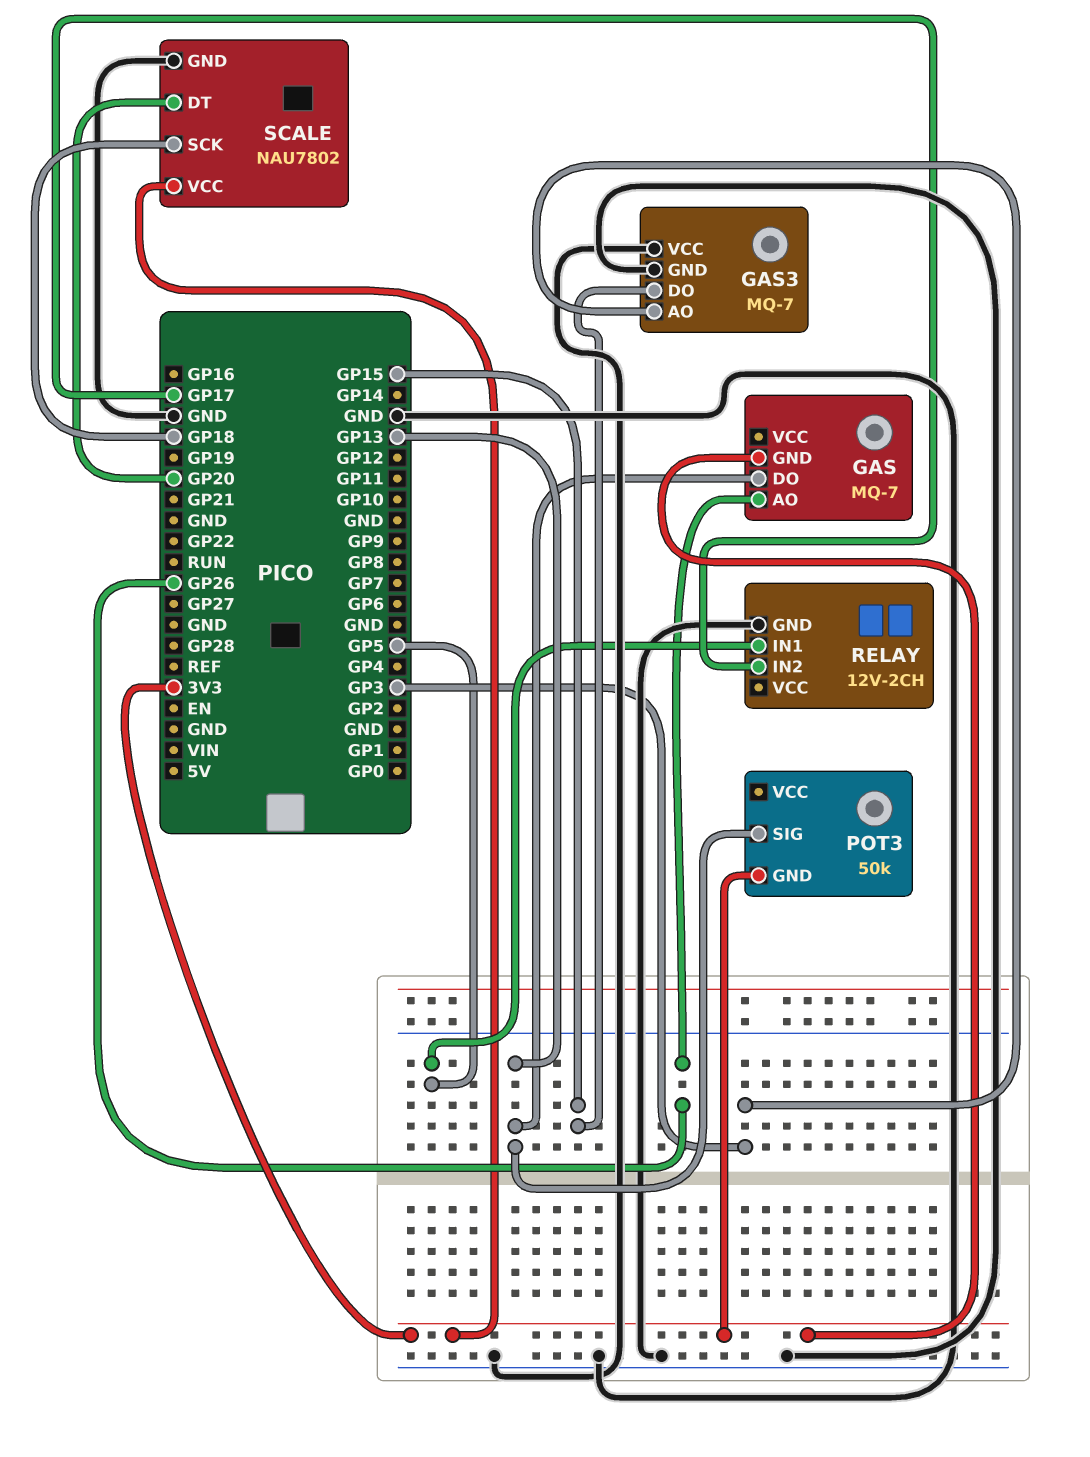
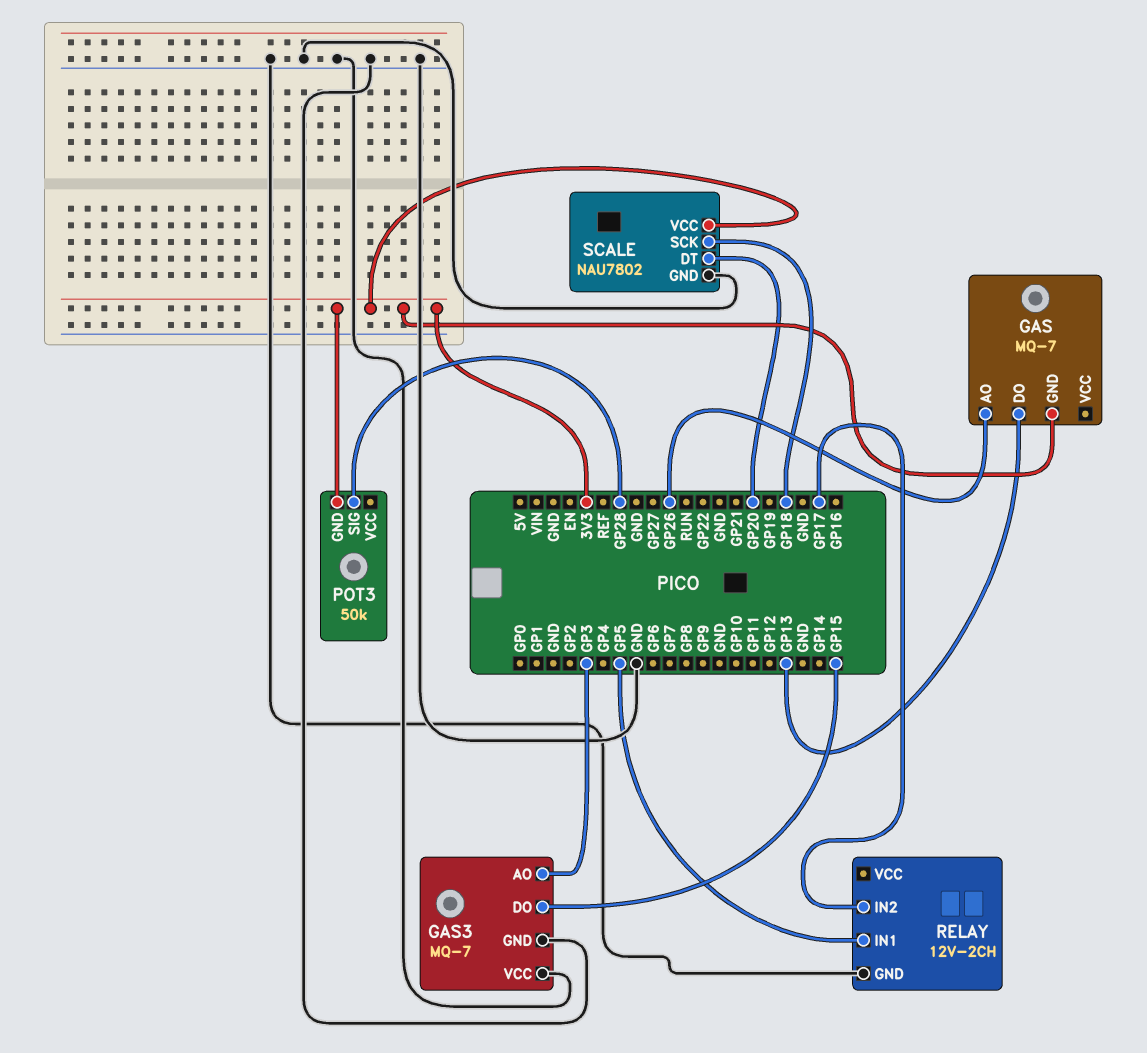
POT3 pin SIG: GP13 -> GP28

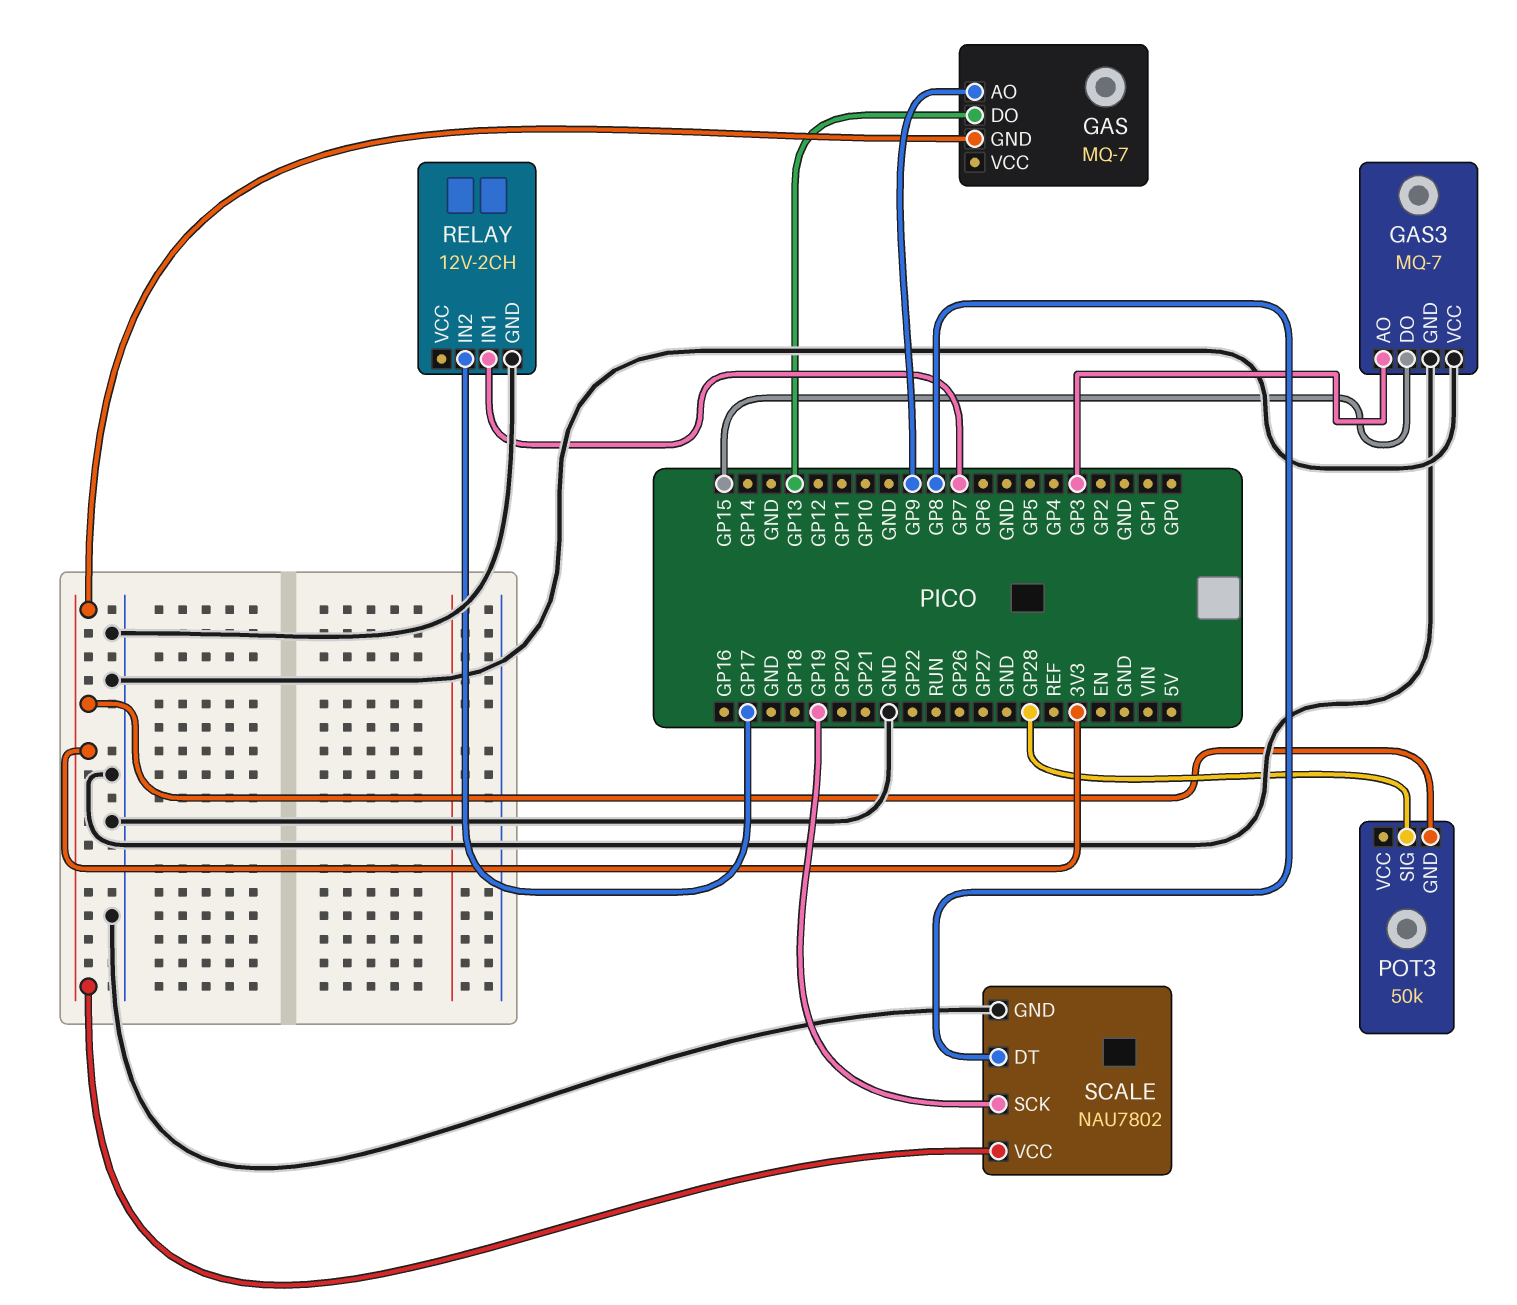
GAS pin AO: GP26 -> GP9
RELAY pin IN1: GP5 -> GP7
SCALE pin DT: GP20 -> GP8
SCALE pin SCK: GP18 -> GP19

